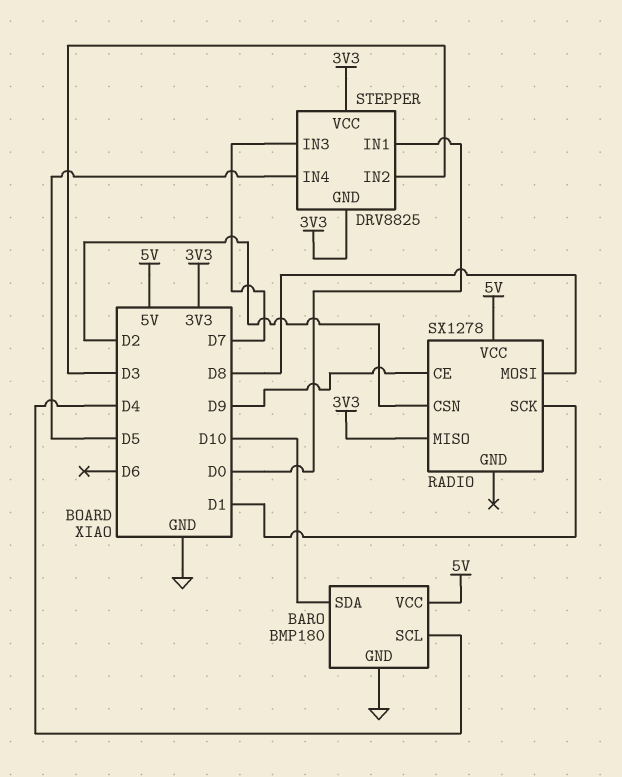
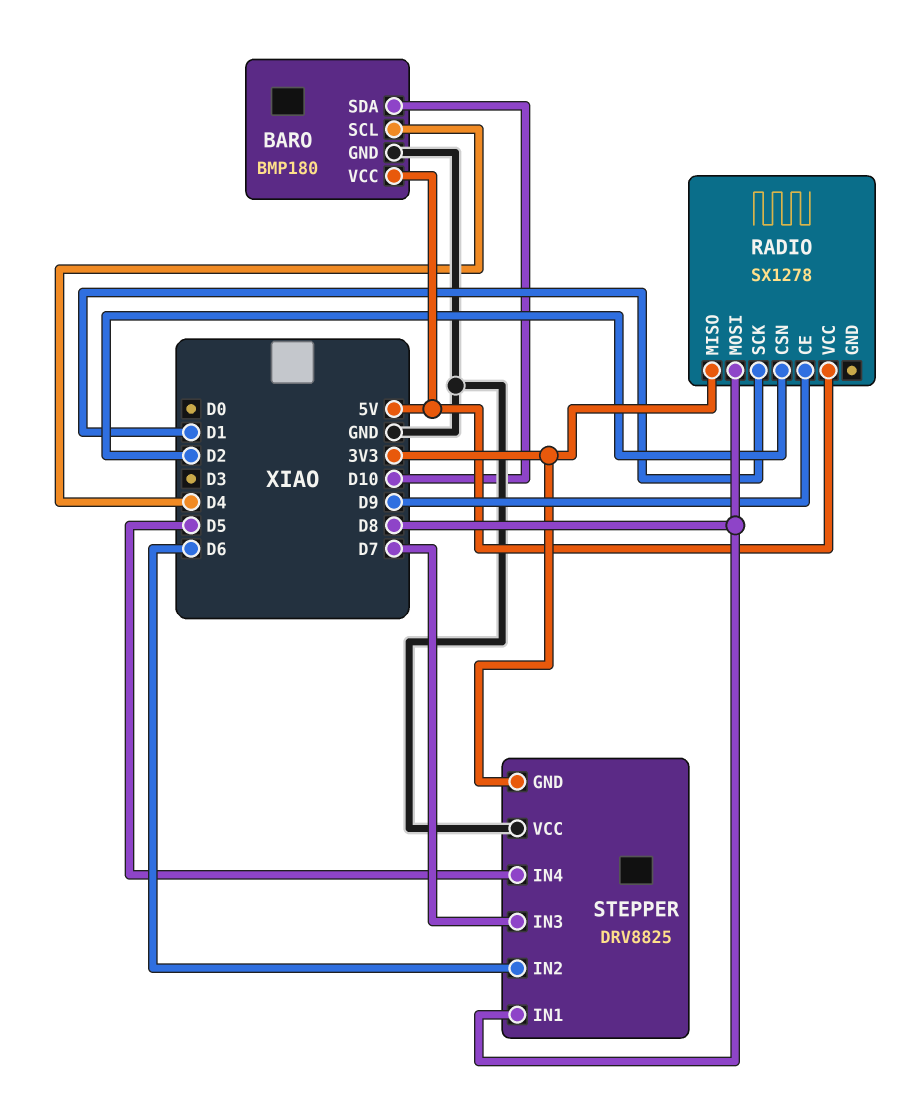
STEPPER pin IN1: D0 -> D8
STEPPER pin IN2: D3 -> D6
STEPPER pin VCC: 3V3 -> GND

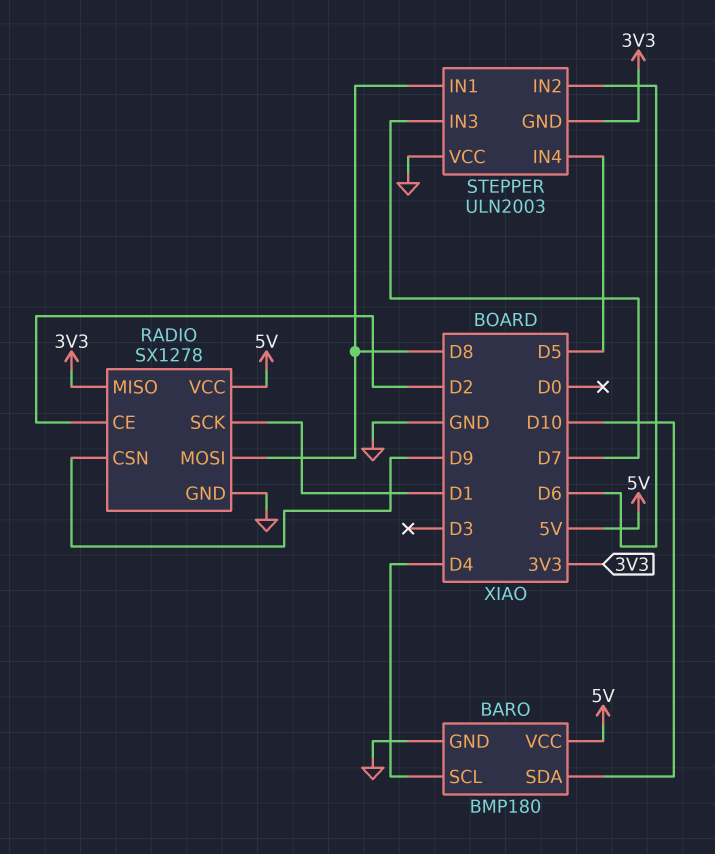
RADIO pin CE: D9 -> D2
RADIO pin CSN: D2 -> D9
RADIO pin GND: none -> GND
STEPPER: DRV8825 -> ULN2003

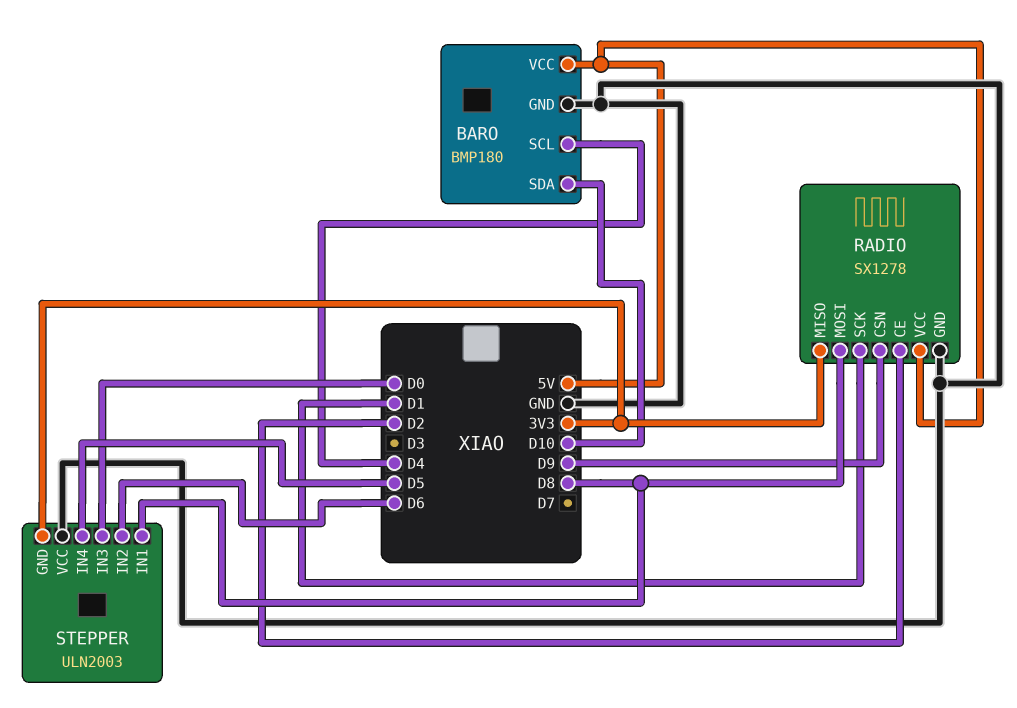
STEPPER pin IN3: D7 -> D0

